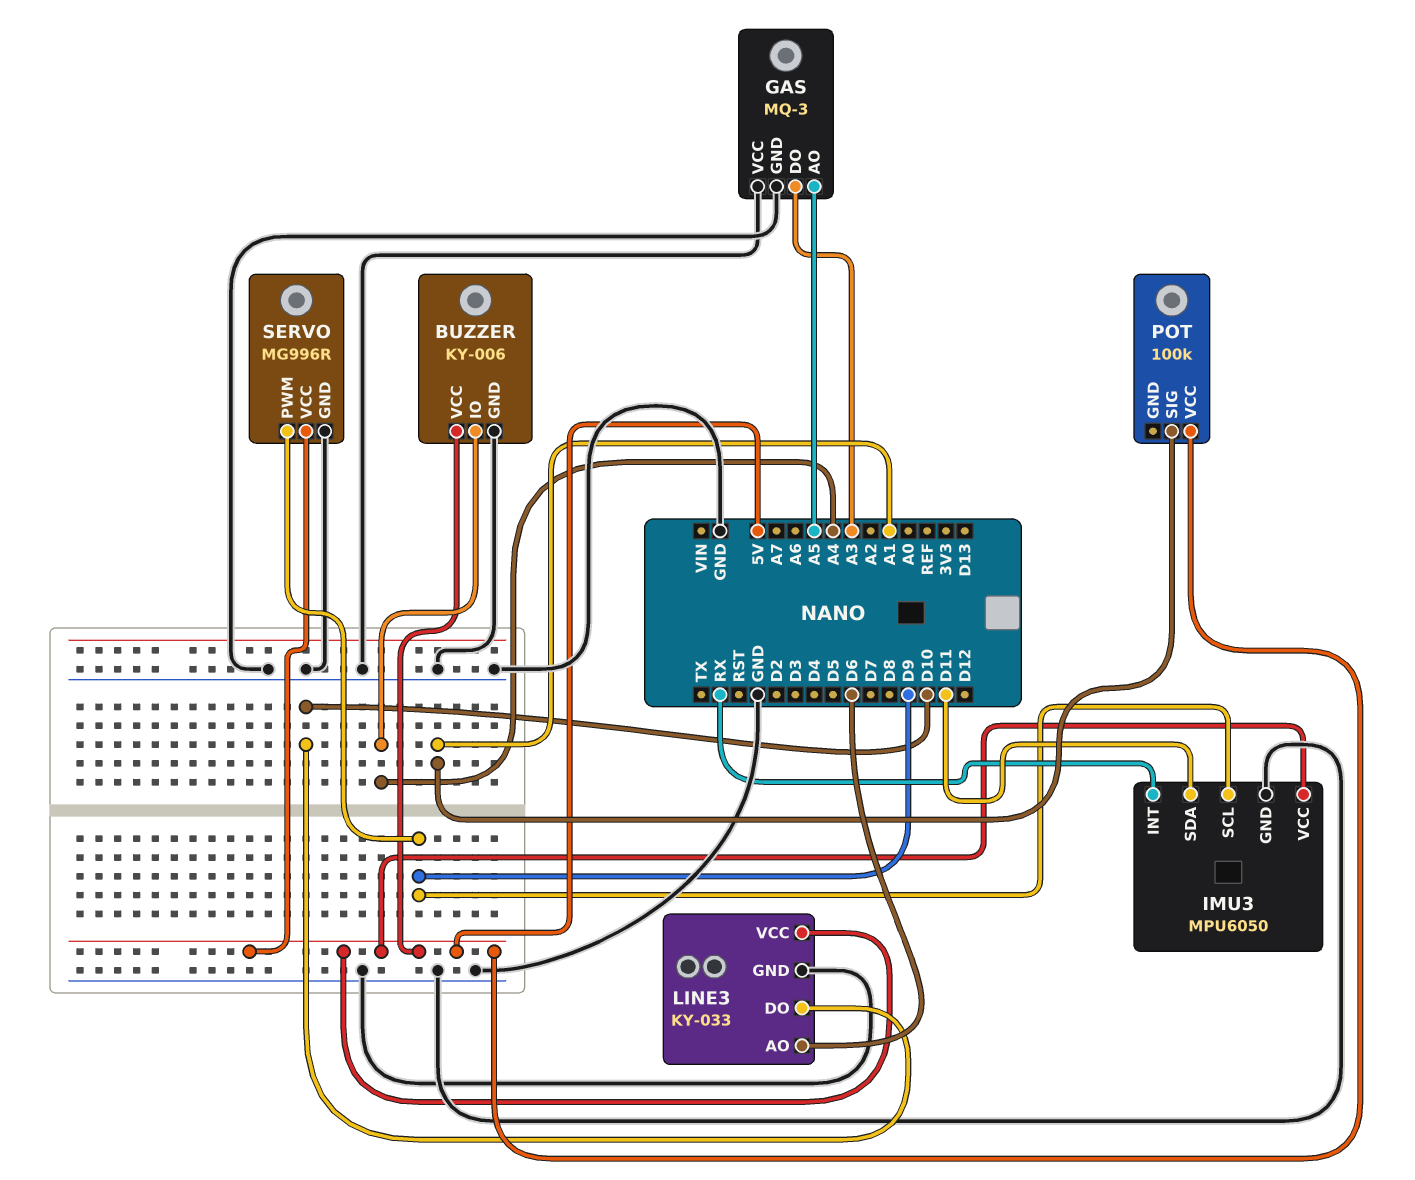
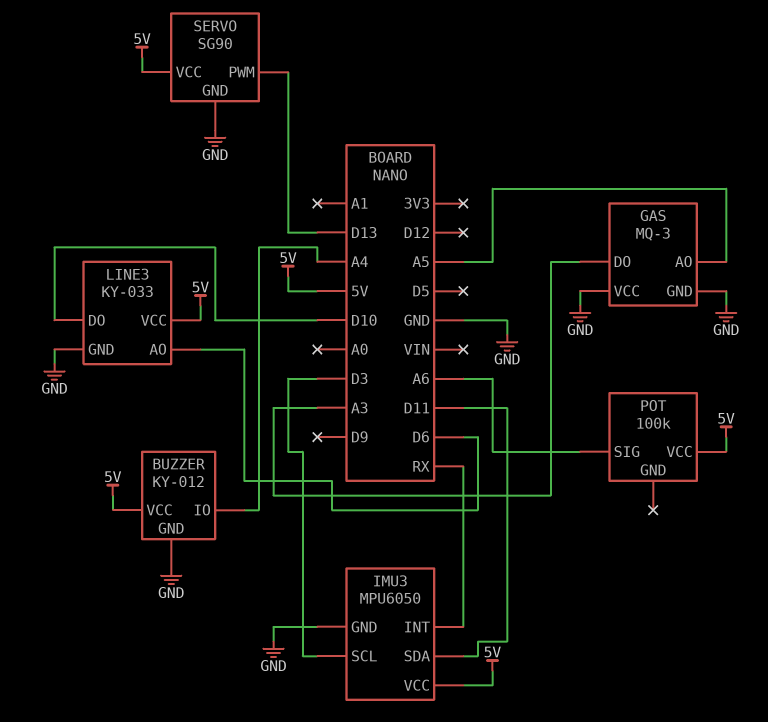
BUZZER: KY-006 -> KY-012
IMU3 pin SCL: D9 -> D3
POT pin SIG: A1 -> A6
SERVO: MG996R -> SG90
SERVO pin PWM: D9 -> D13

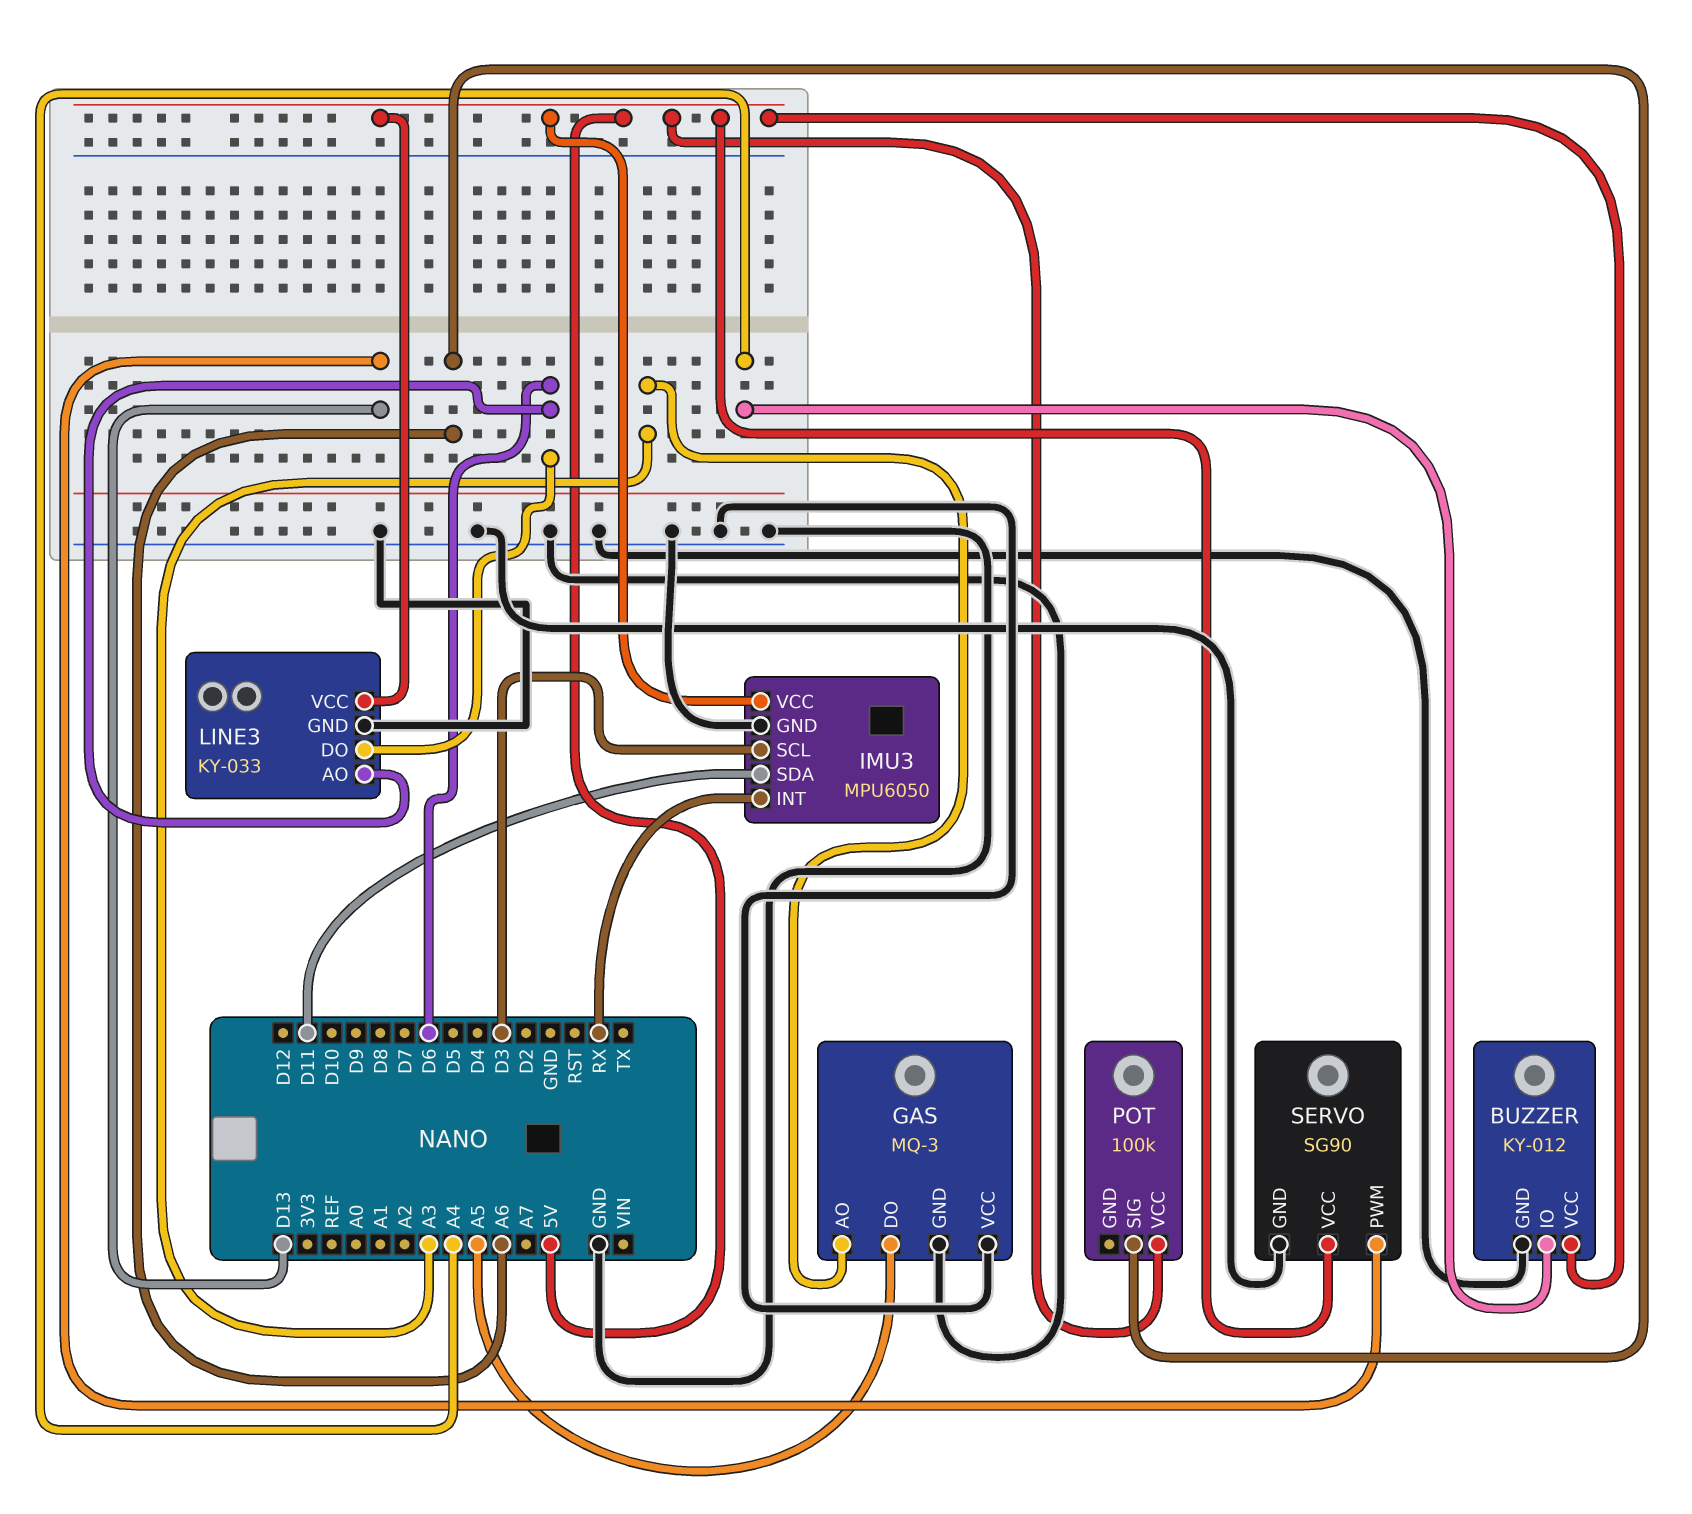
GAS pin AO: A5 -> A3
GAS pin DO: A3 -> A5
LINE3 pin DO: D10 -> D6

